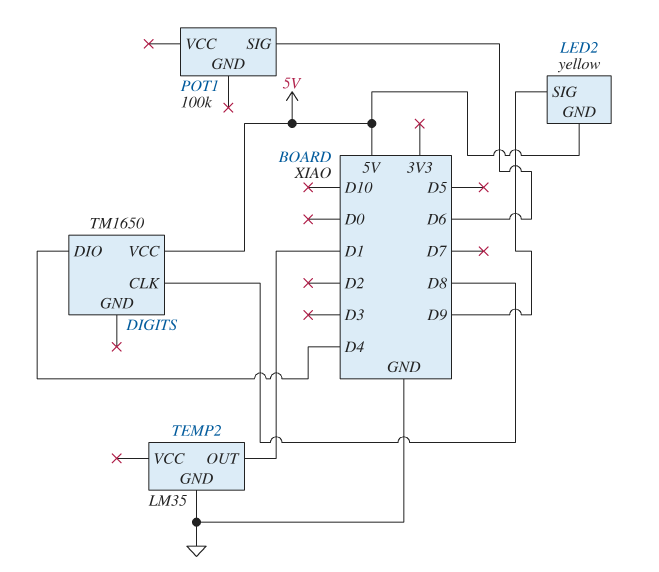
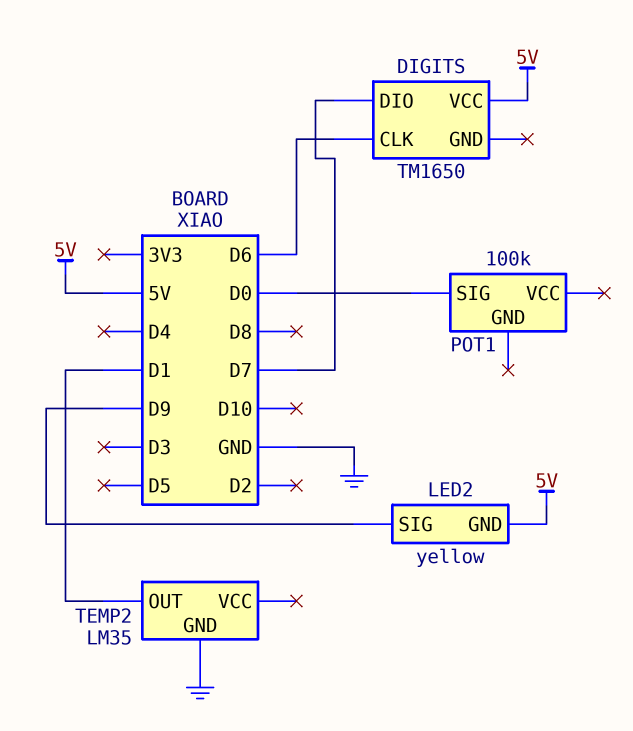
DIGITS pin CLK: D8 -> D6
DIGITS pin DIO: D4 -> D7
POT1 pin SIG: D6 -> D0

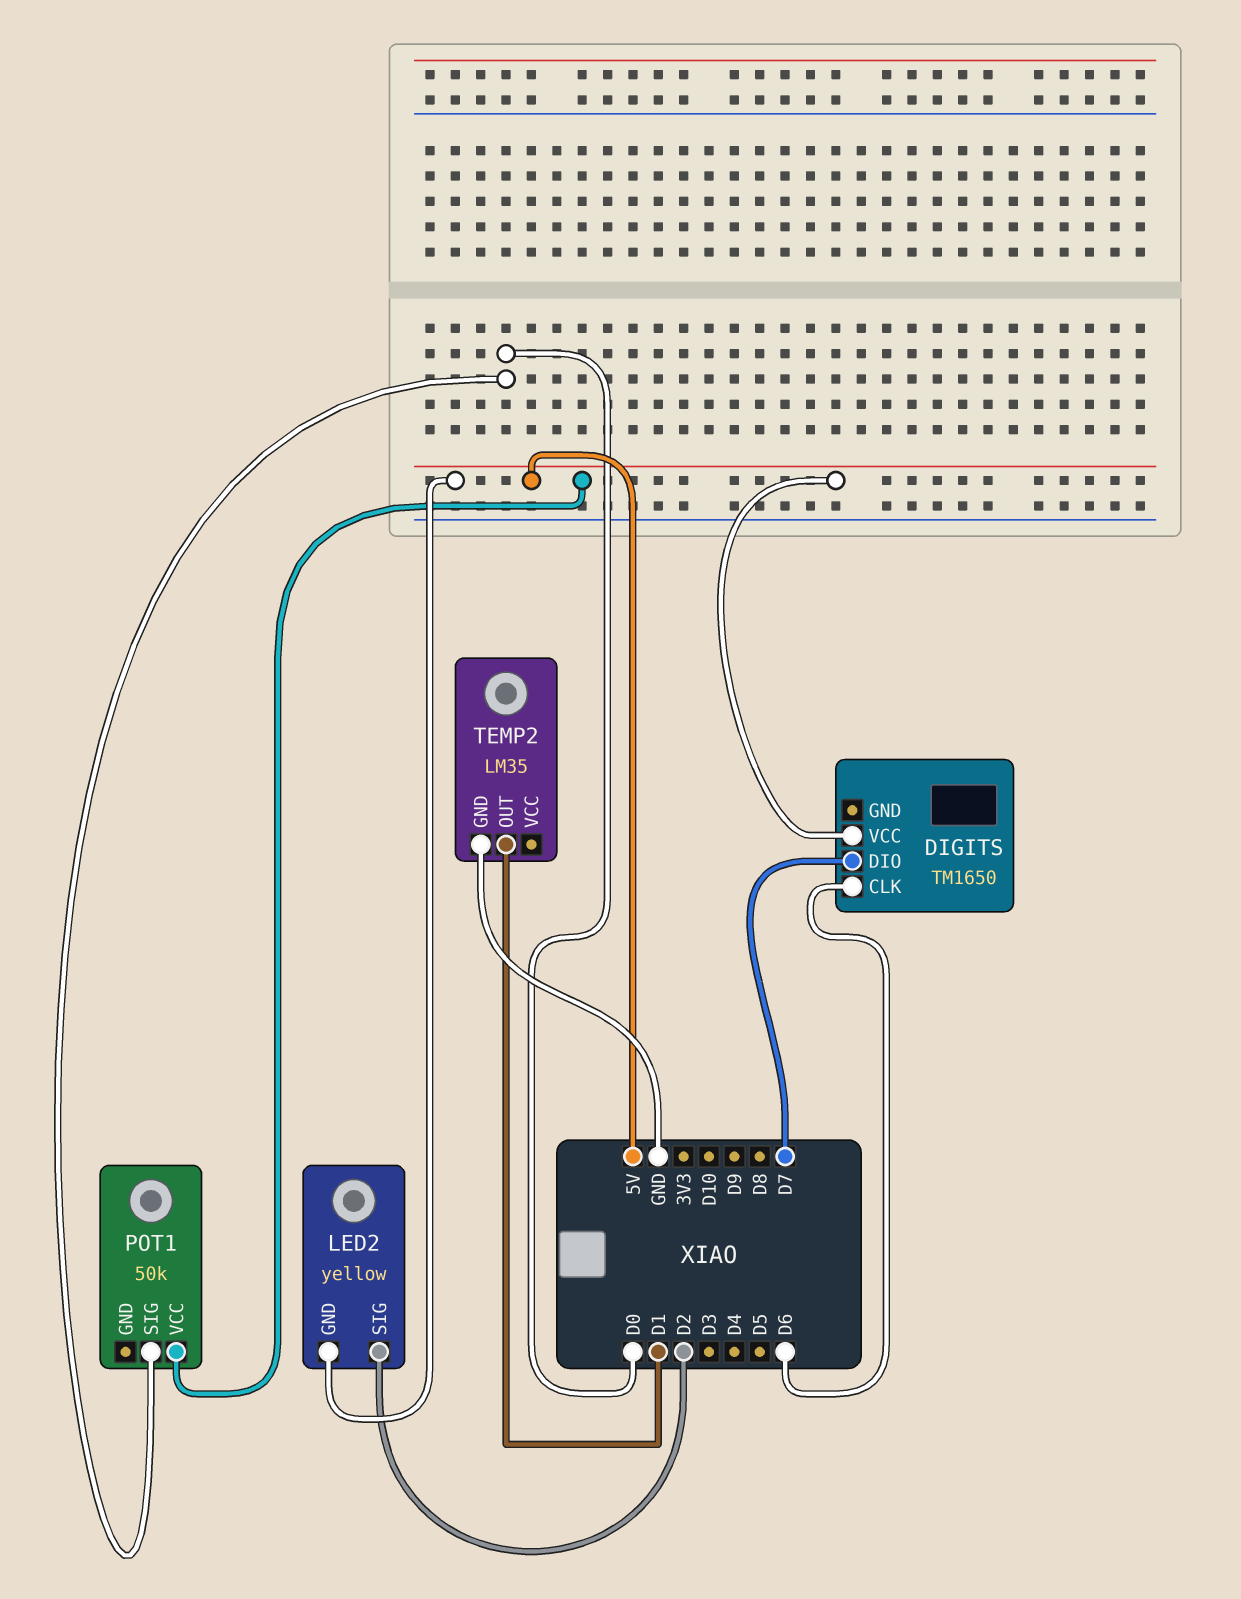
LED2 pin SIG: D9 -> D2
POT1: 100k -> 50k
POT1 pin VCC: none -> 5V

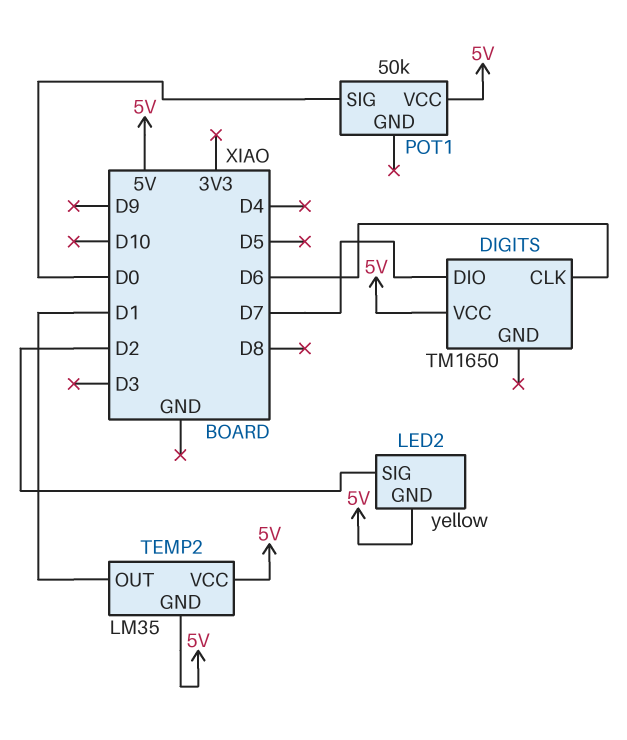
TEMP2 pin GND: GND -> 5V
TEMP2 pin VCC: none -> 5V

